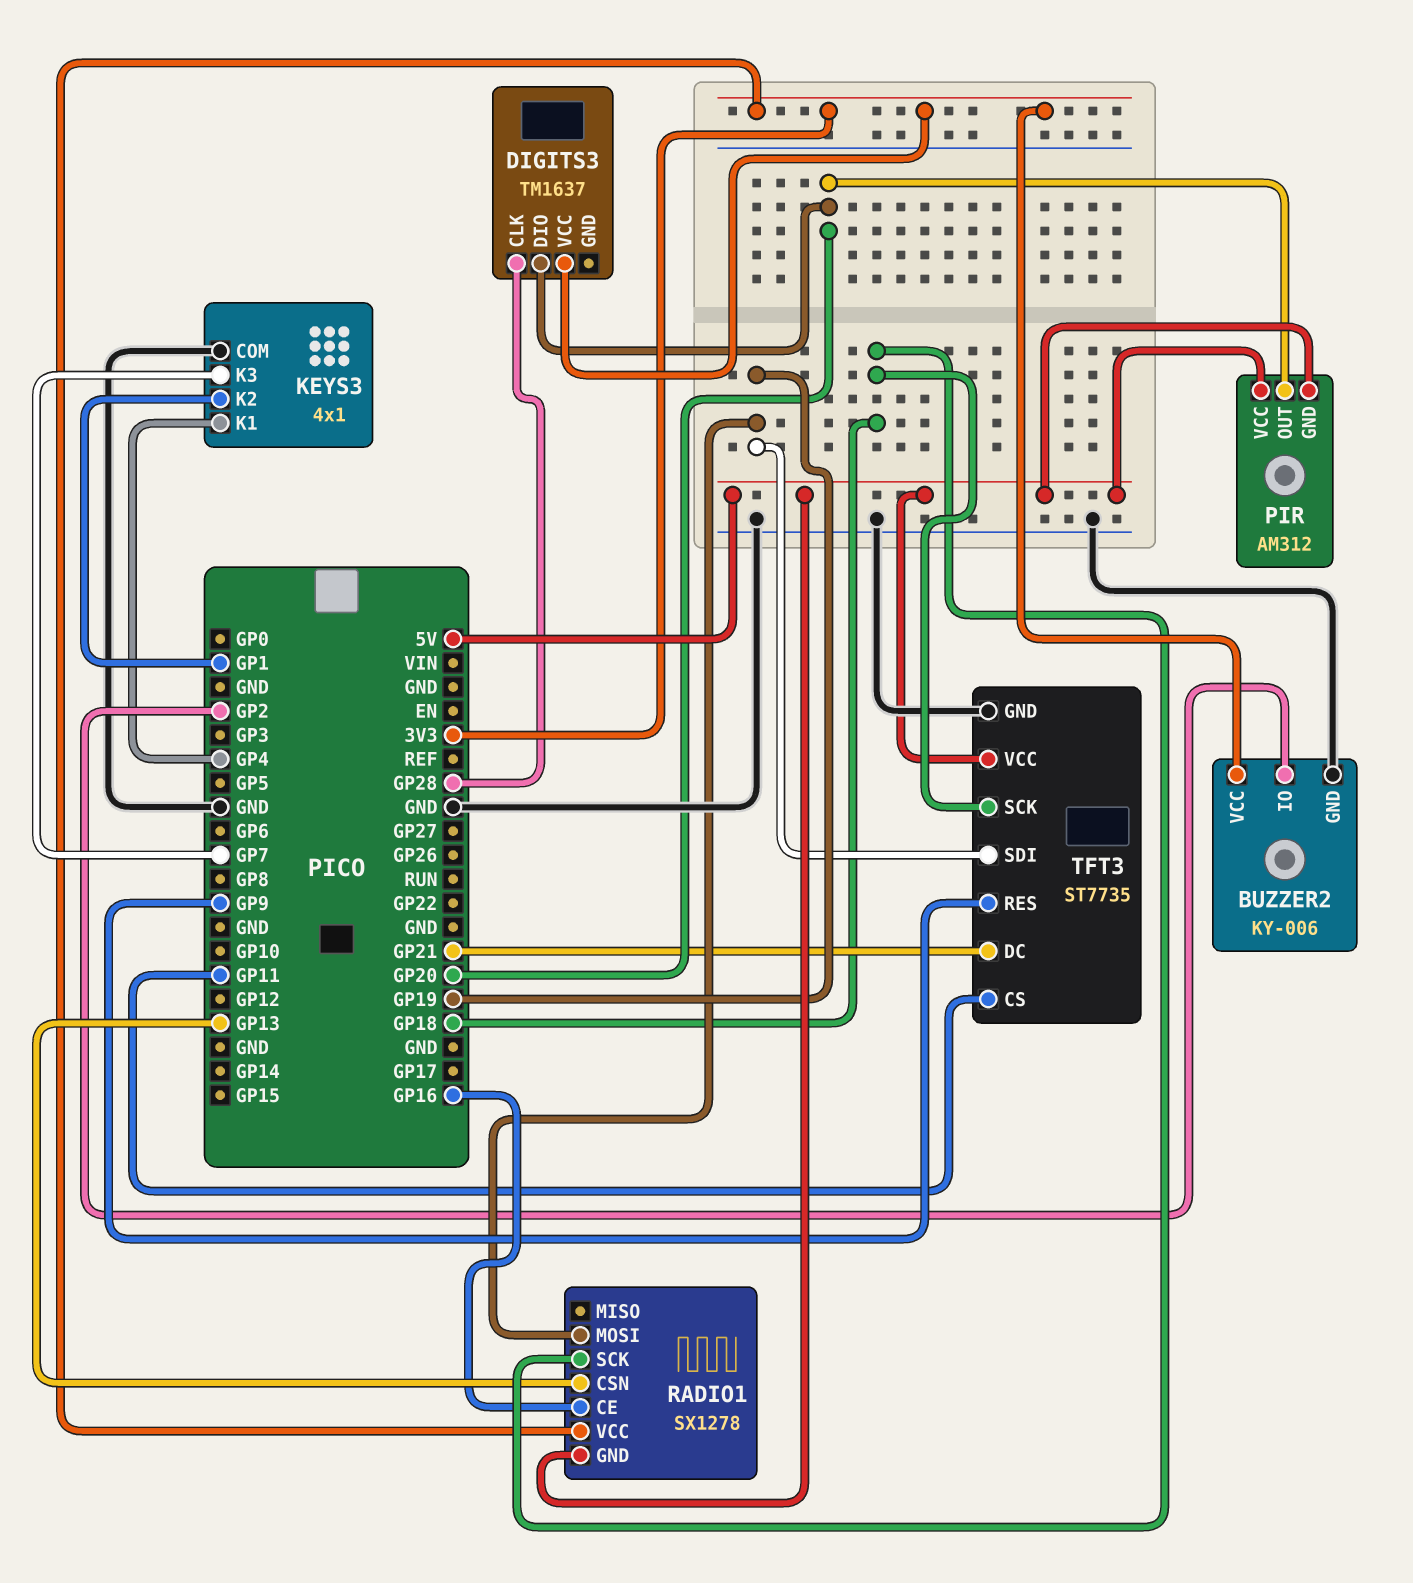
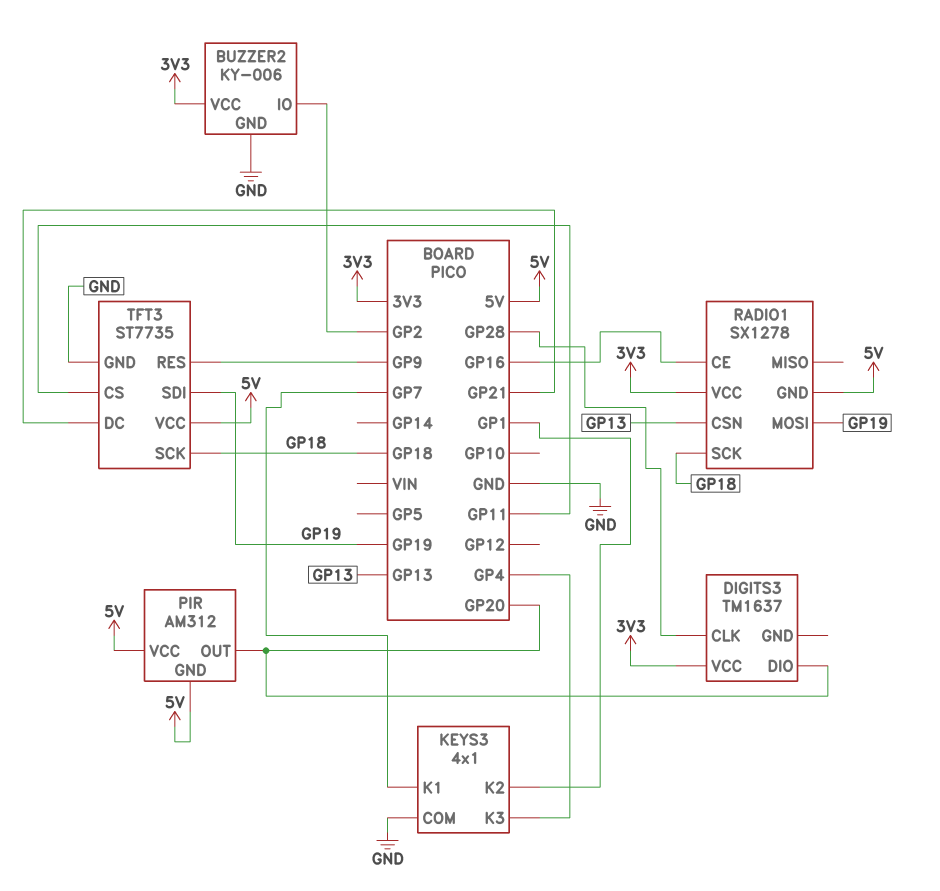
KEYS3 pin K1: GP4 -> GP7
KEYS3 pin K3: GP7 -> GP4

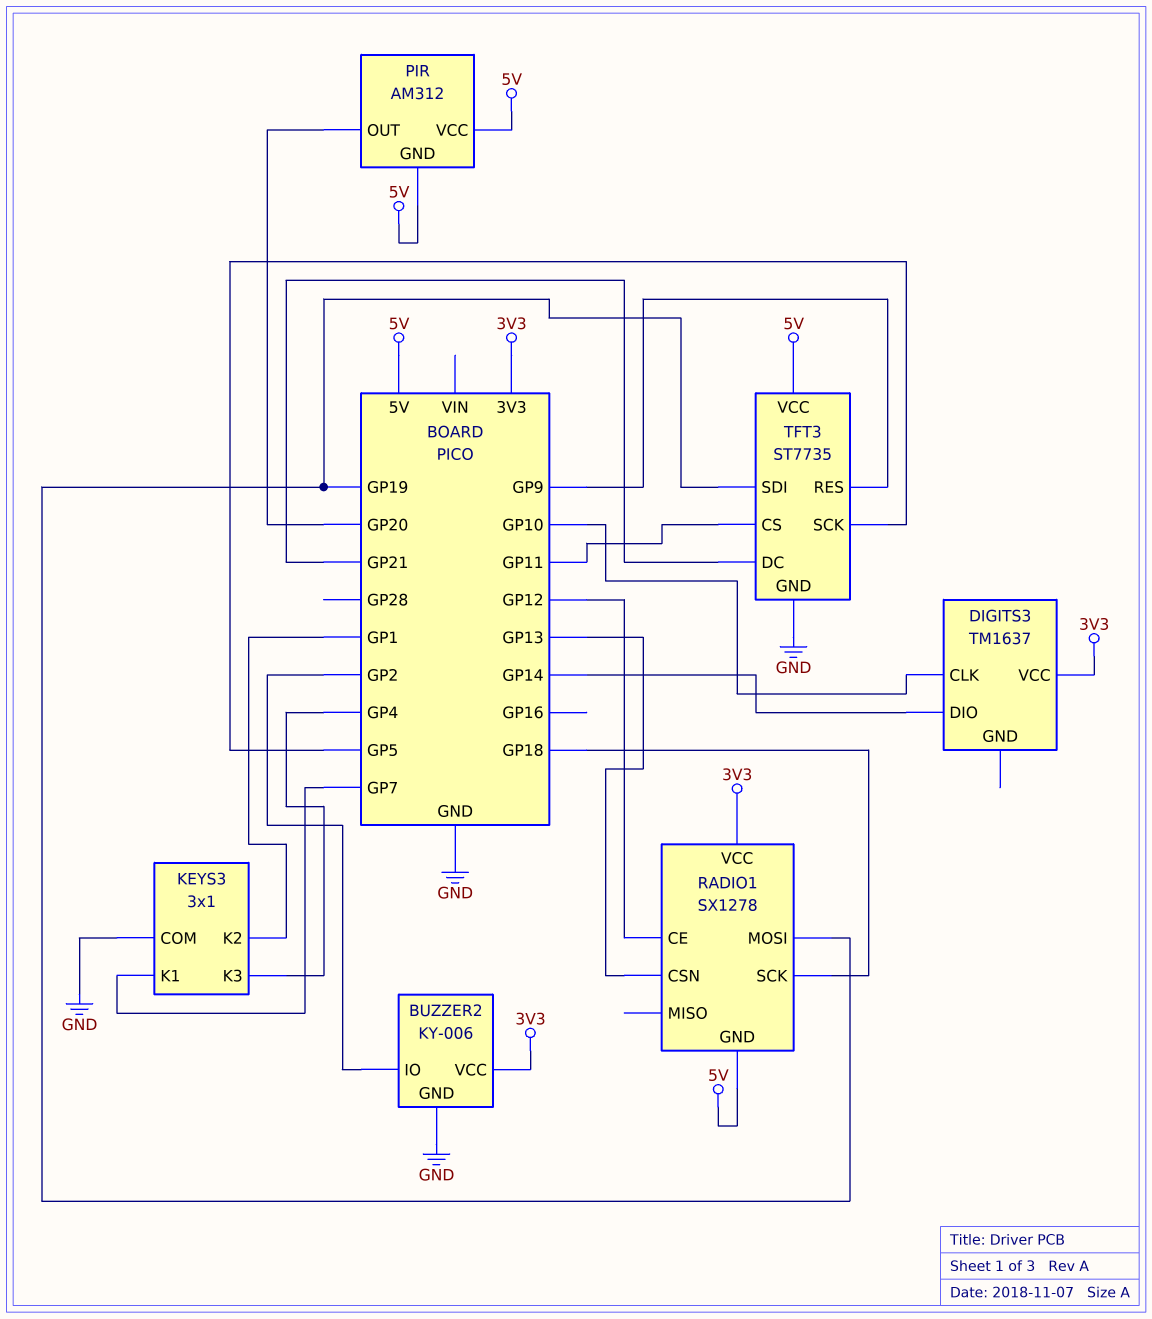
DIGITS3 pin CLK: GP28 -> GP10
DIGITS3 pin DIO: GP20 -> GP14
KEYS3: 4x1 -> 3x1
RADIO1 pin CE: GP16 -> GP12
TFT3 pin SCK: GP18 -> GP5

